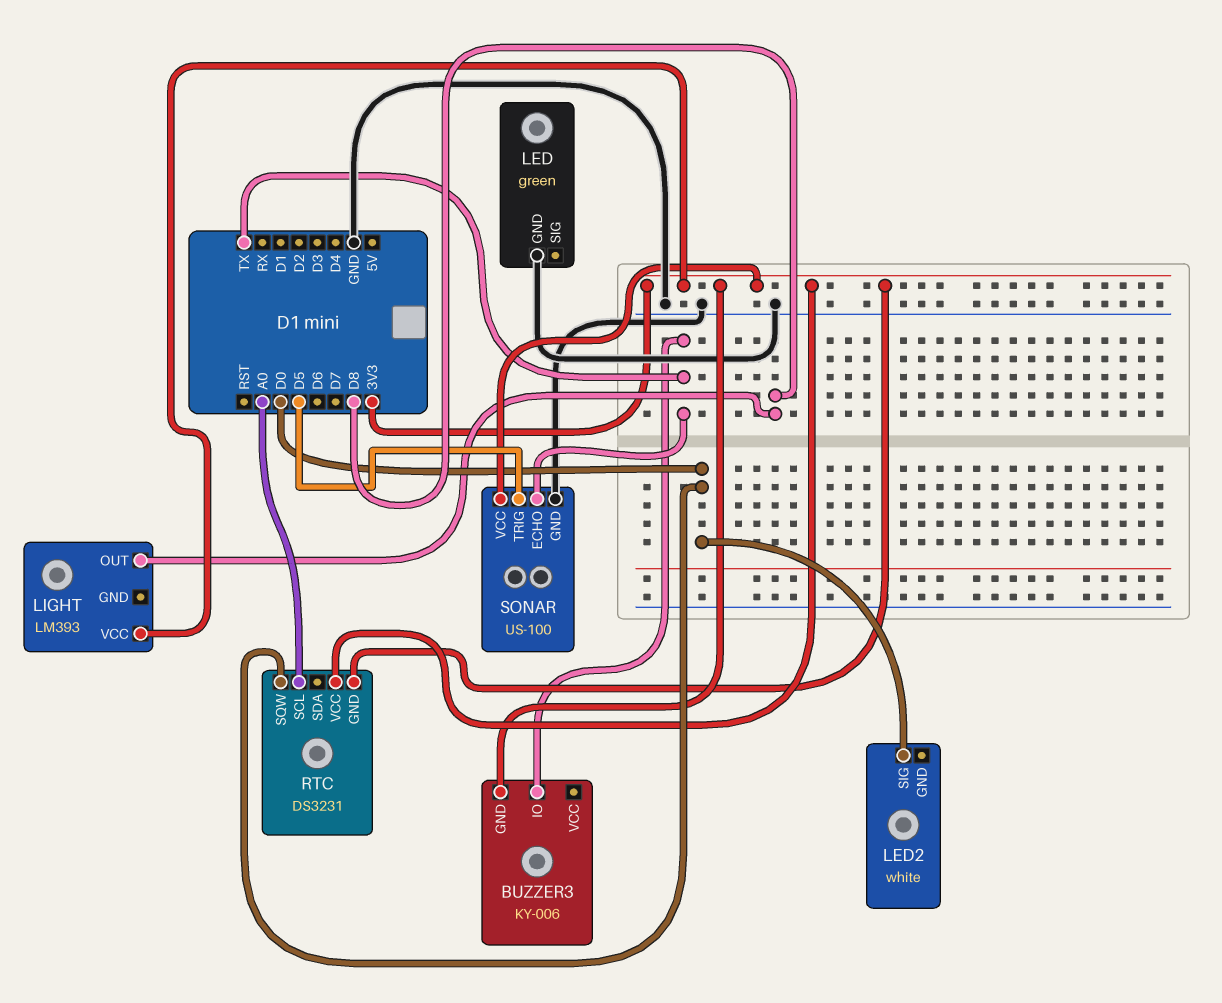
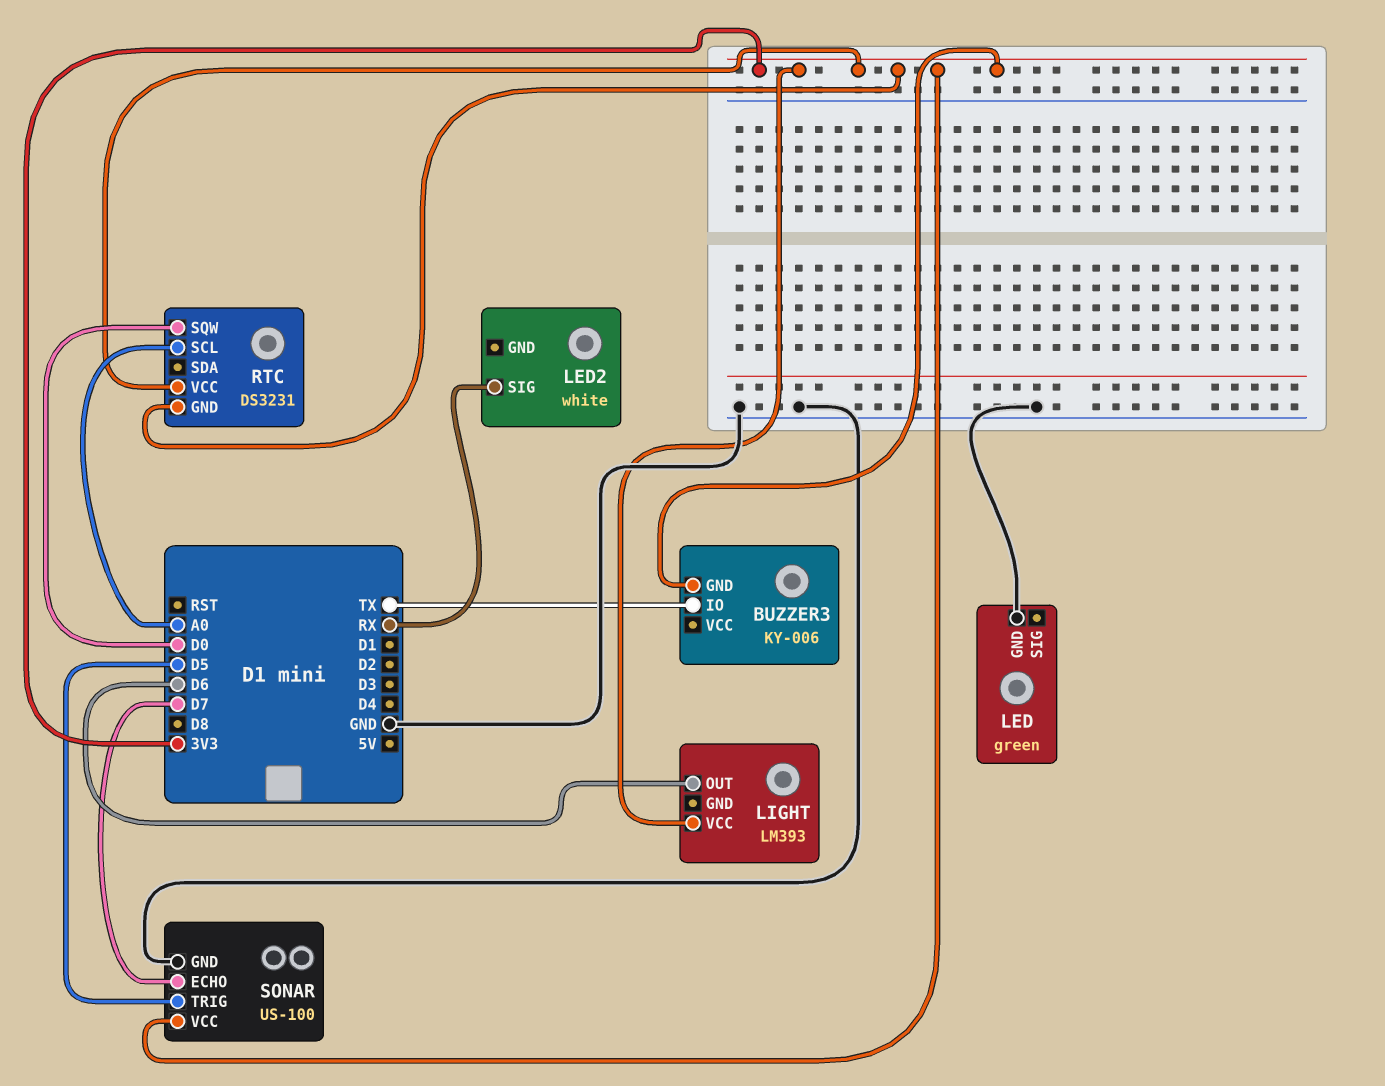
LED2 pin SIG: D0 -> RX
LIGHT pin OUT: D8 -> D6
SONAR pin ECHO: TX -> D7

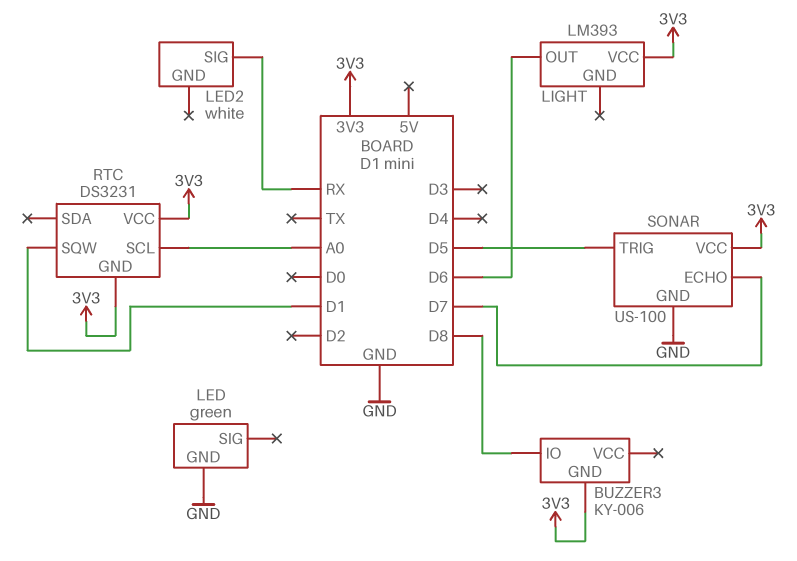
BUZZER3 pin IO: TX -> D8
RTC pin SQW: D0 -> D1

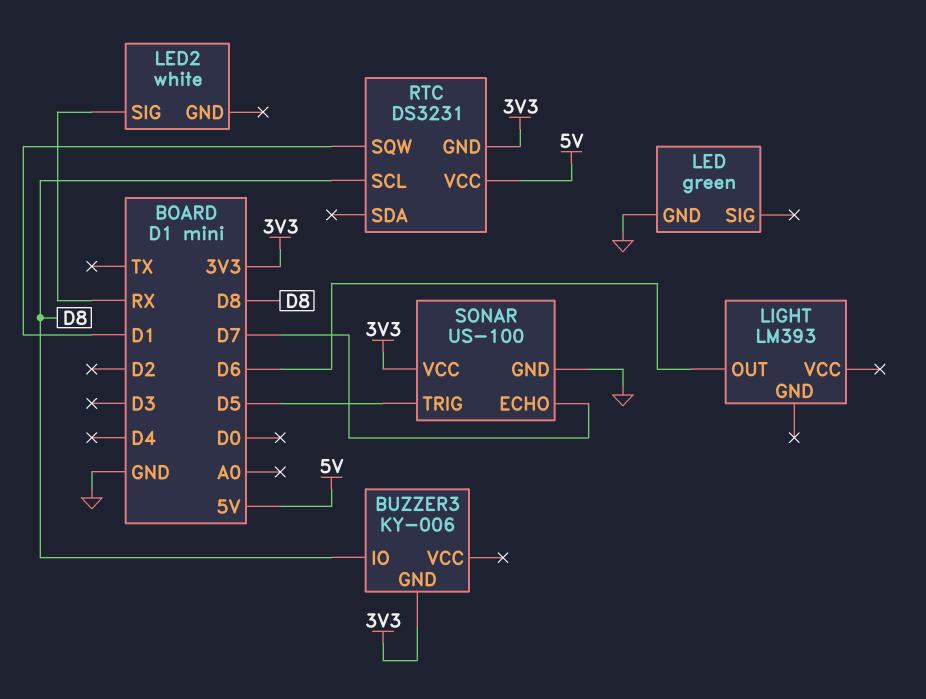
LIGHT pin VCC: 3V3 -> none
RTC pin SCL: A0 -> D8
RTC pin VCC: 3V3 -> 5V

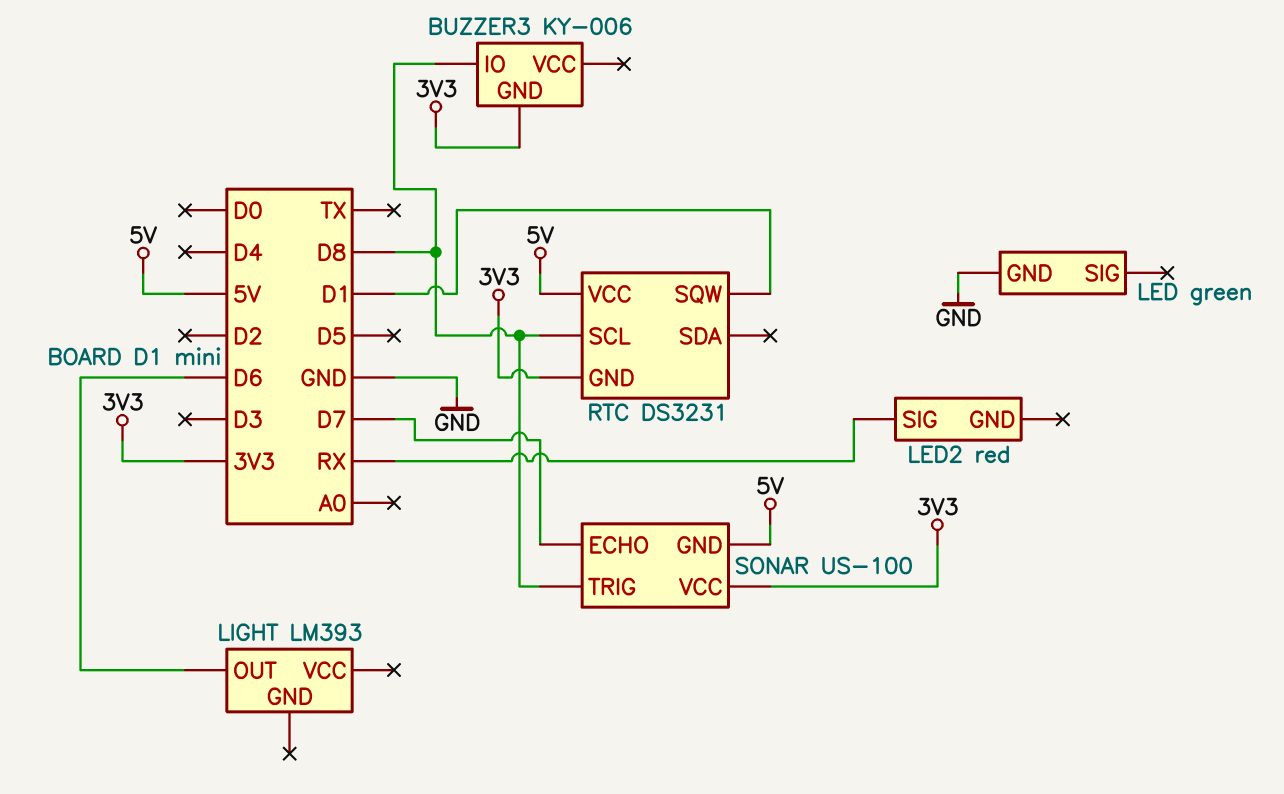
LED2: white -> red
SONAR pin GND: GND -> 5V
SONAR pin TRIG: D5 -> D8

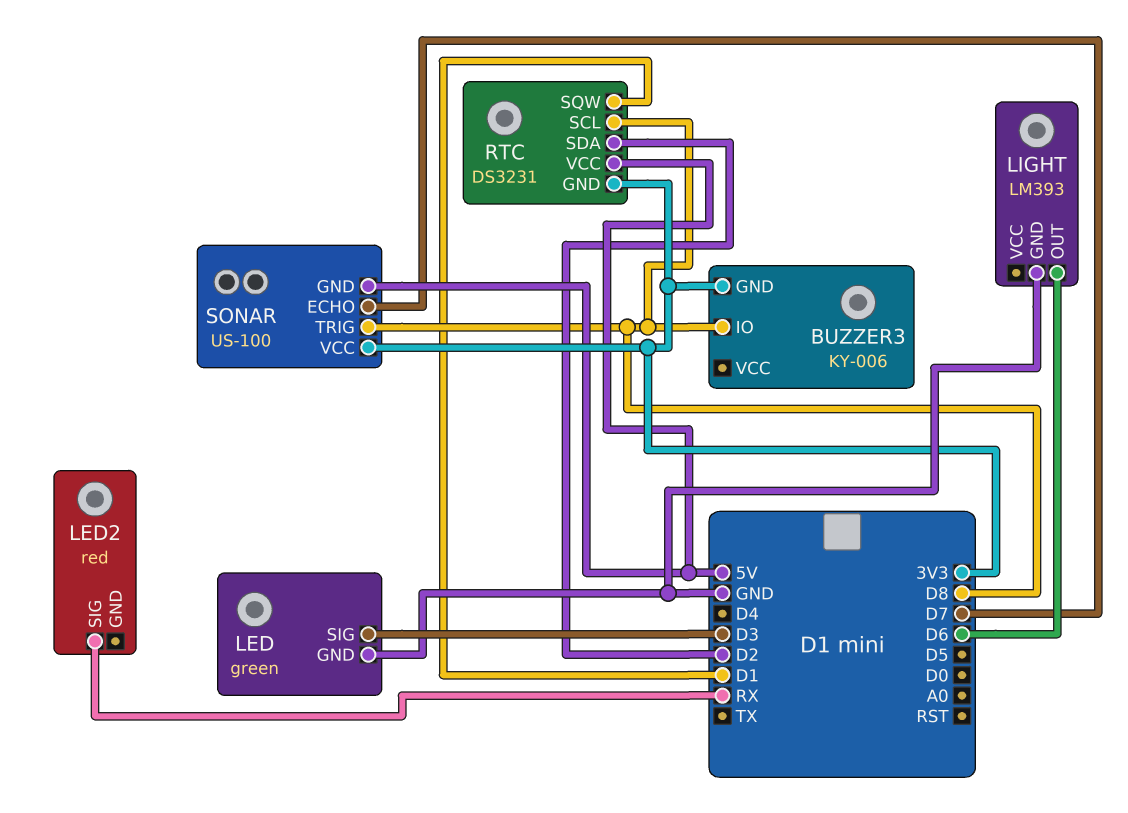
LED pin SIG: none -> D3
LIGHT pin GND: none -> GND
RTC pin SDA: none -> D2

